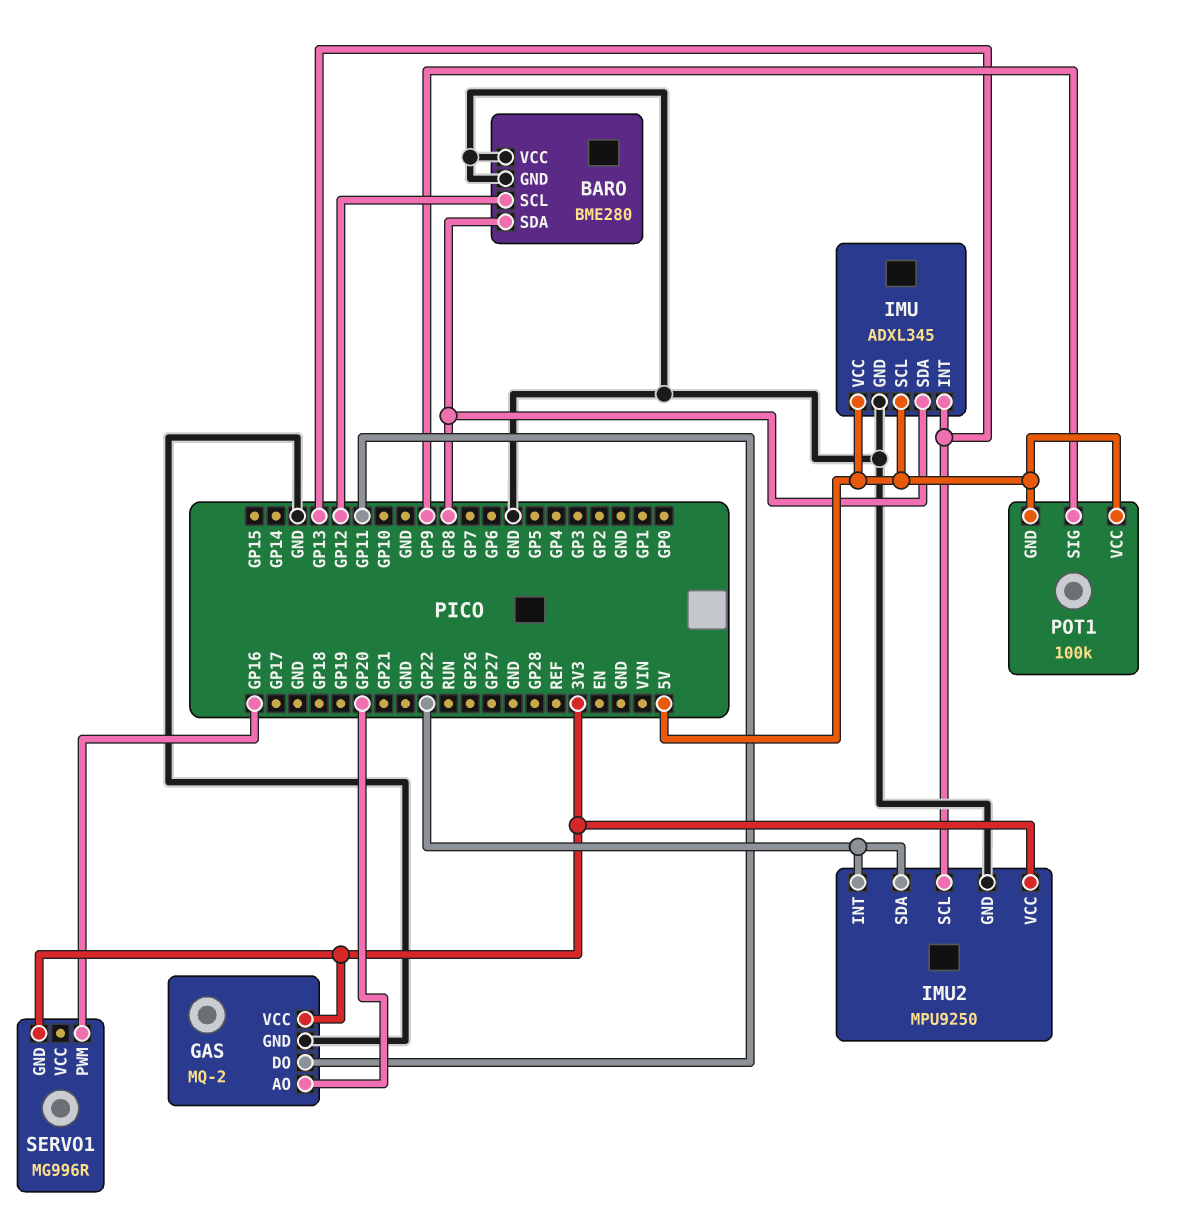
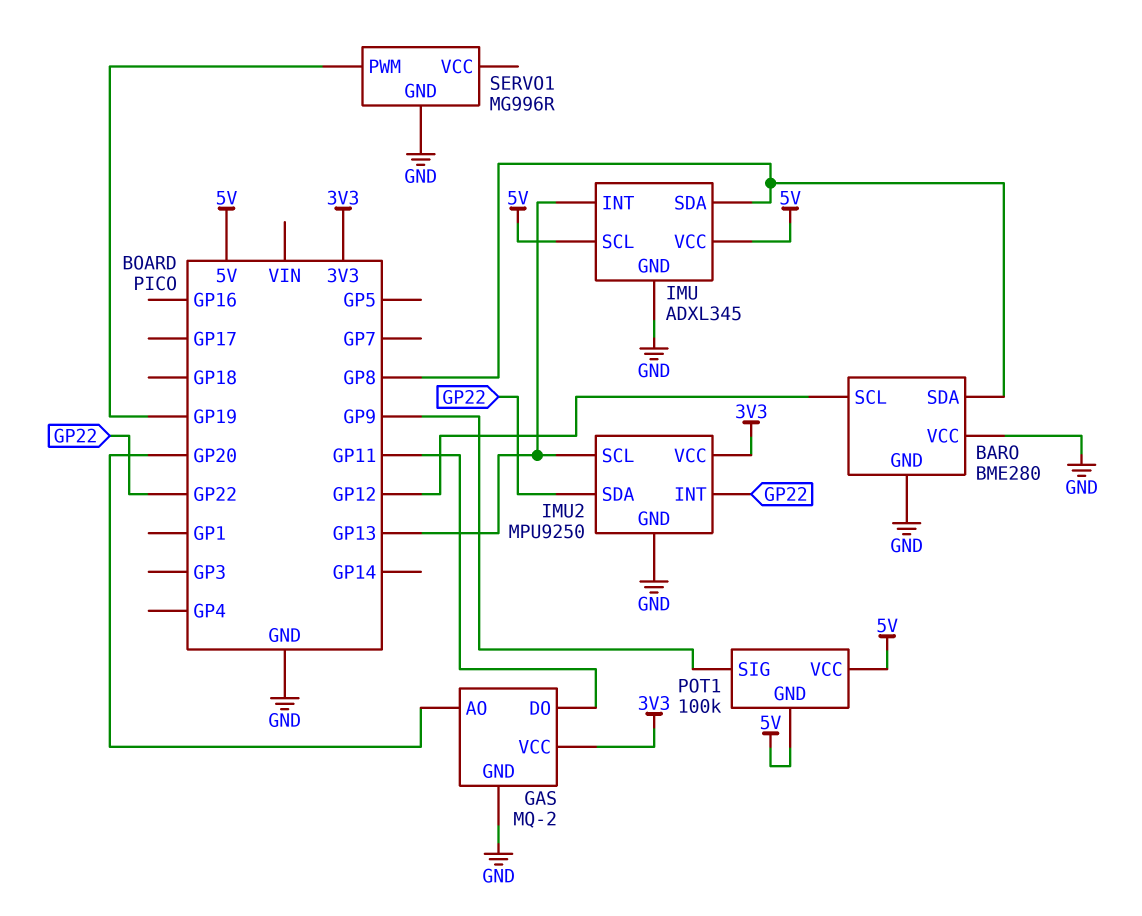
SERVO1 pin GND: 3V3 -> GND
SERVO1 pin PWM: GP16 -> GP19

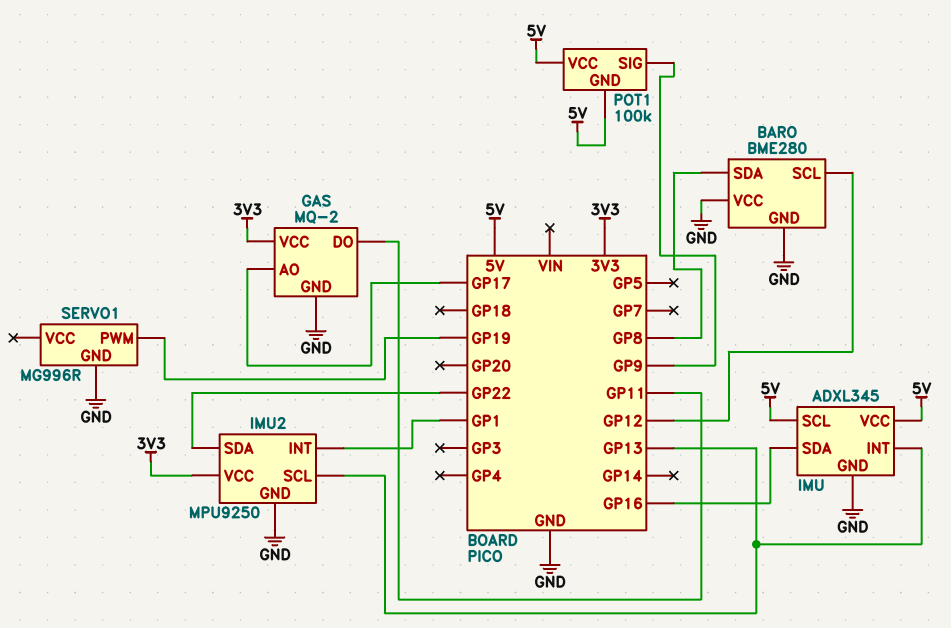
GAS pin AO: GP20 -> GP17
IMU pin SDA: GP8 -> GP16
IMU2 pin INT: GP22 -> GP1

